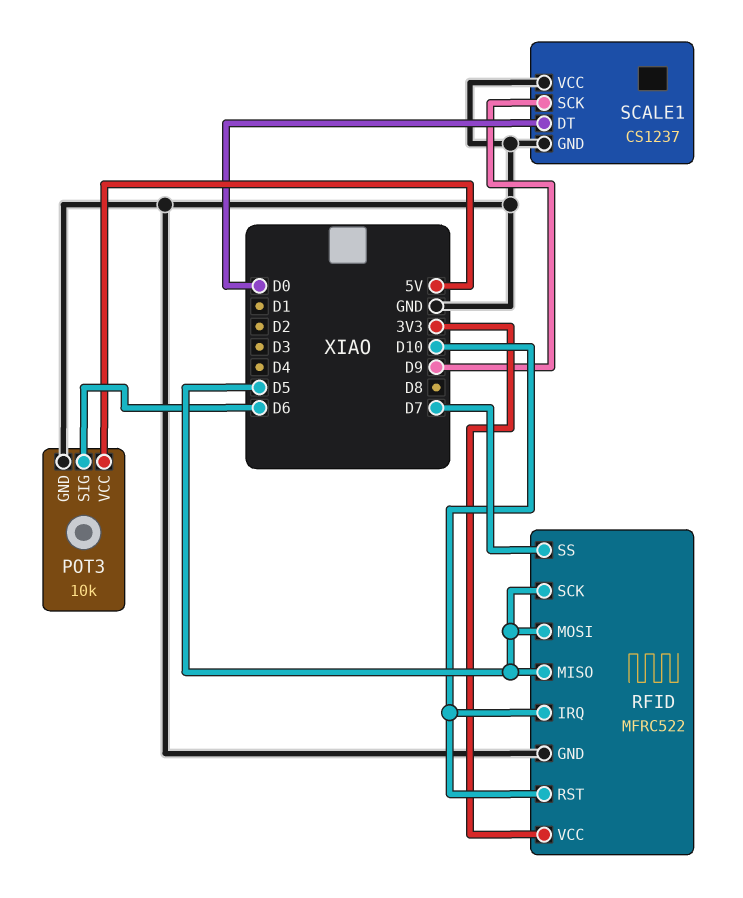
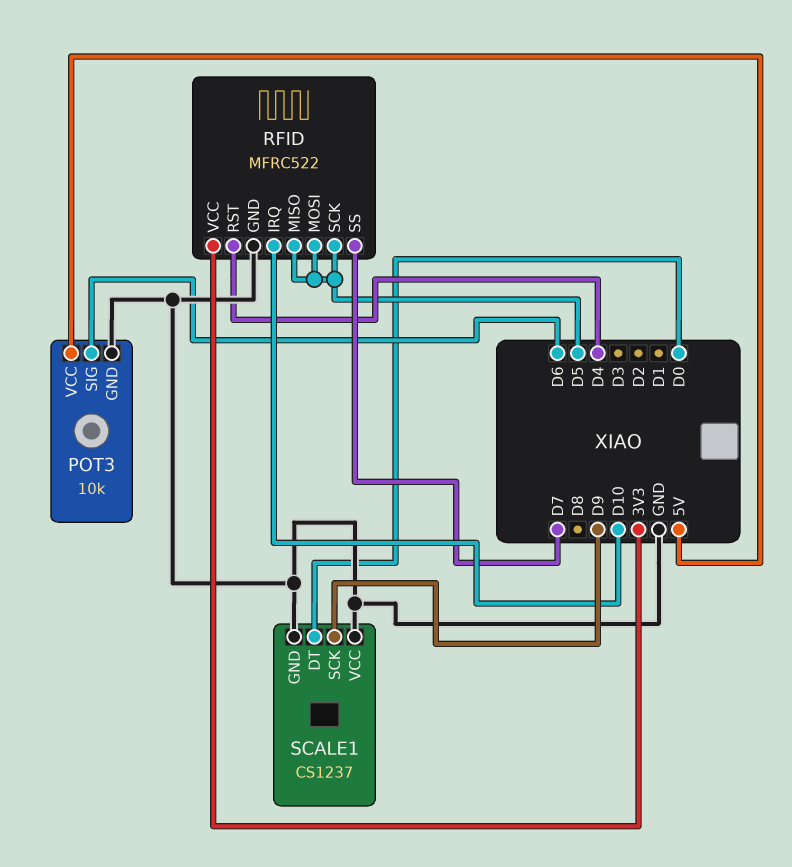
RFID pin RST: D10 -> D4

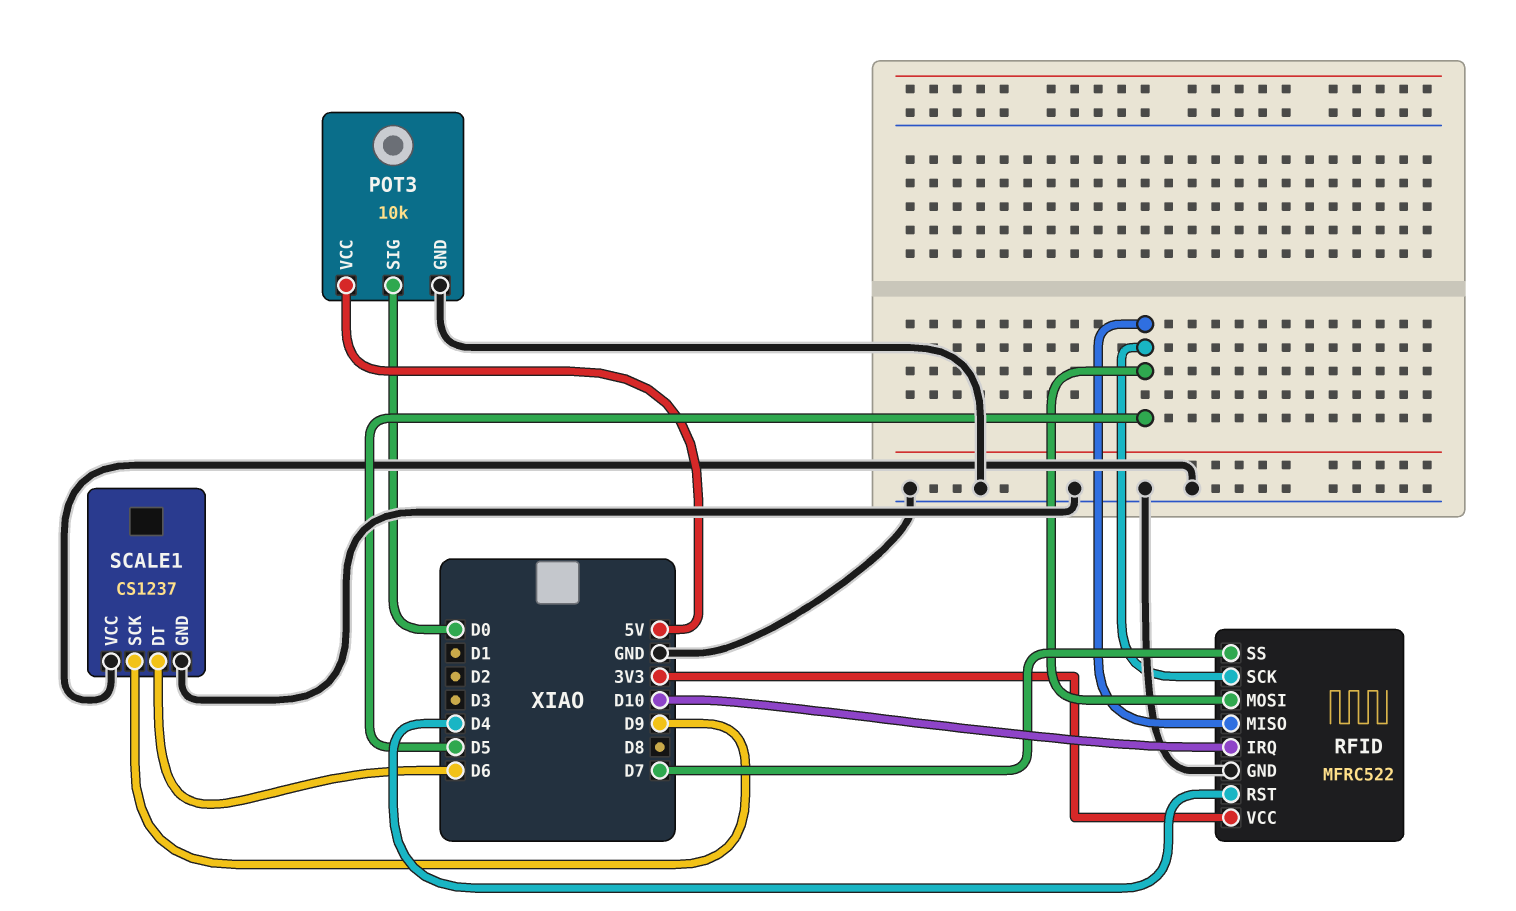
POT3 pin SIG: D6 -> D0
SCALE1 pin DT: D0 -> D6

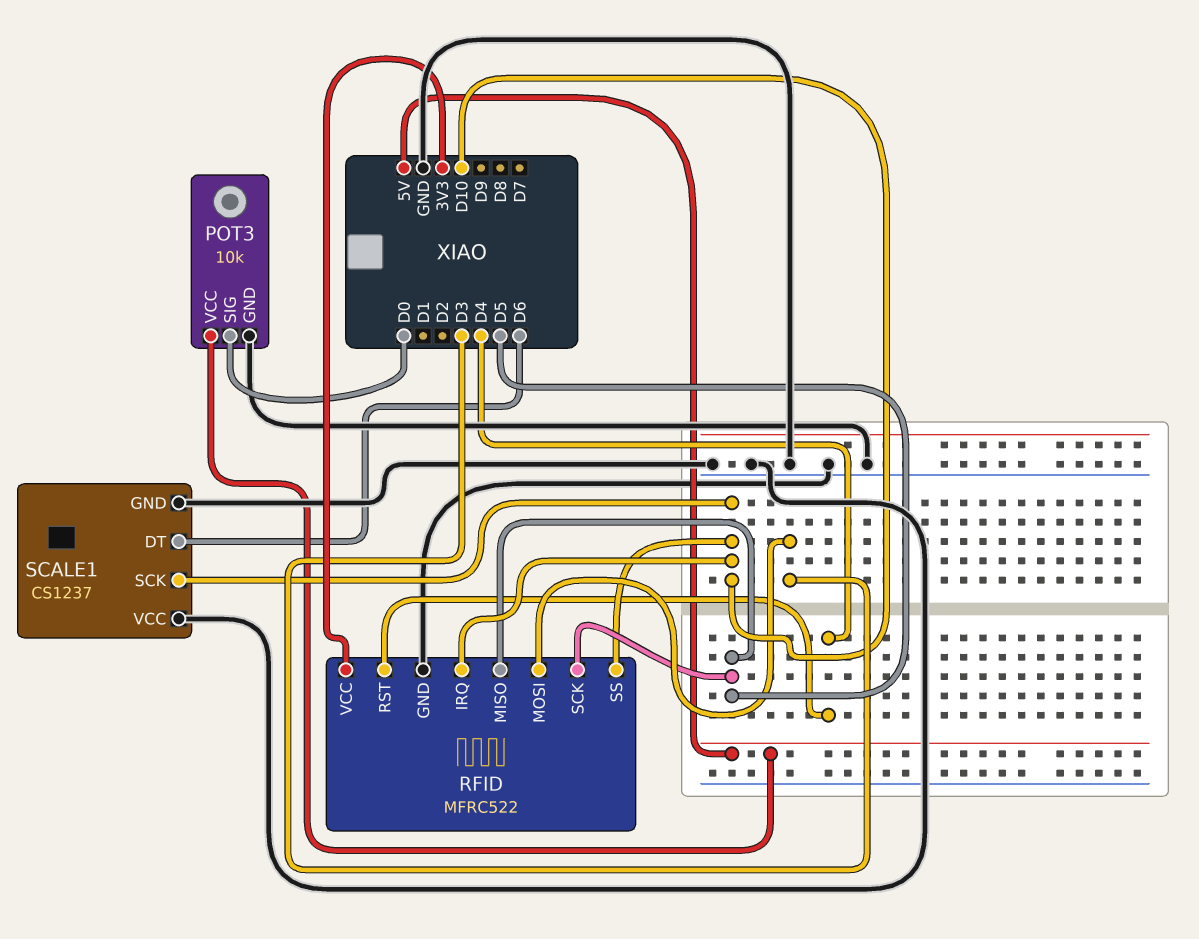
RFID pin MOSI: D5 -> D3
RFID pin SS: D7 -> D10
SCALE1 pin SCK: D9 -> D10

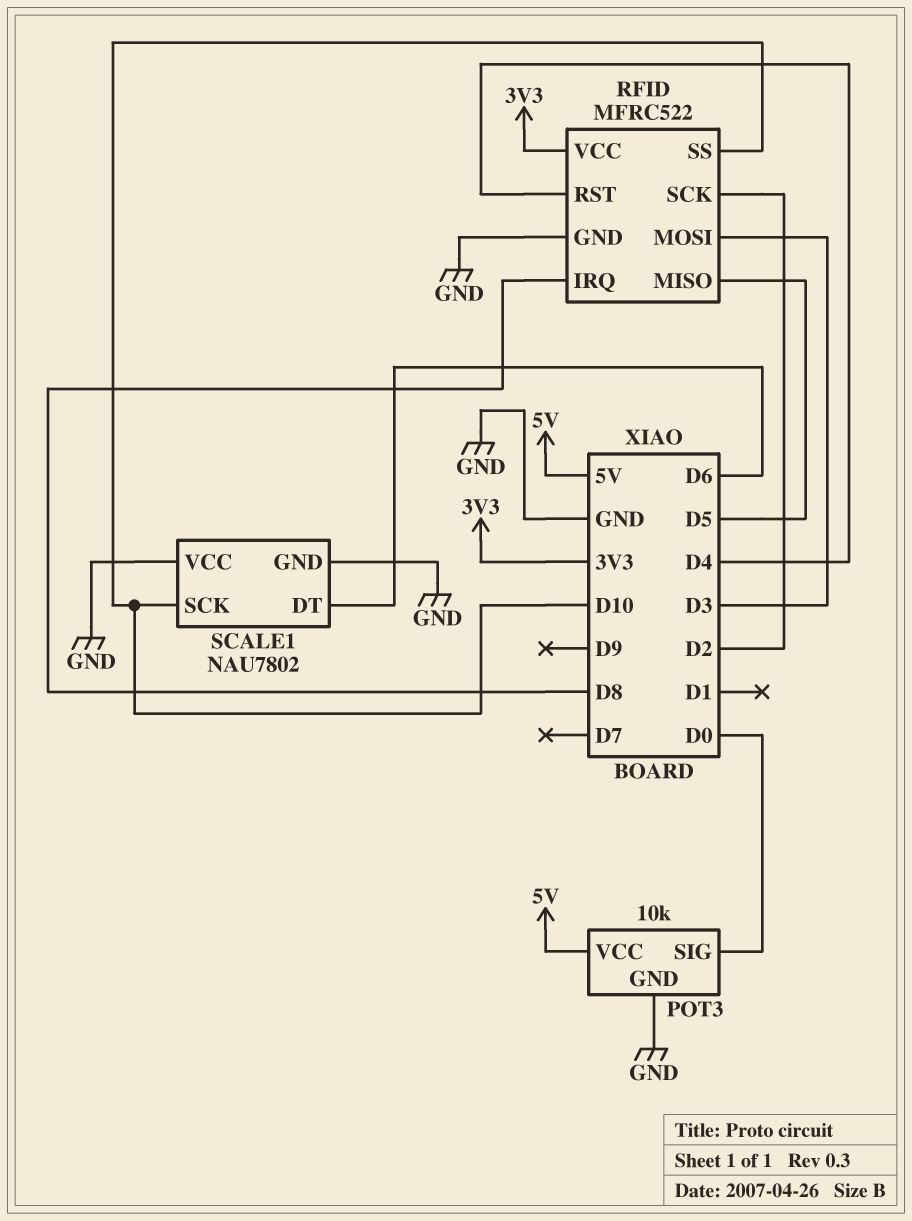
RFID pin IRQ: D10 -> D8
RFID pin SCK: D5 -> D2
SCALE1: CS1237 -> NAU7802

